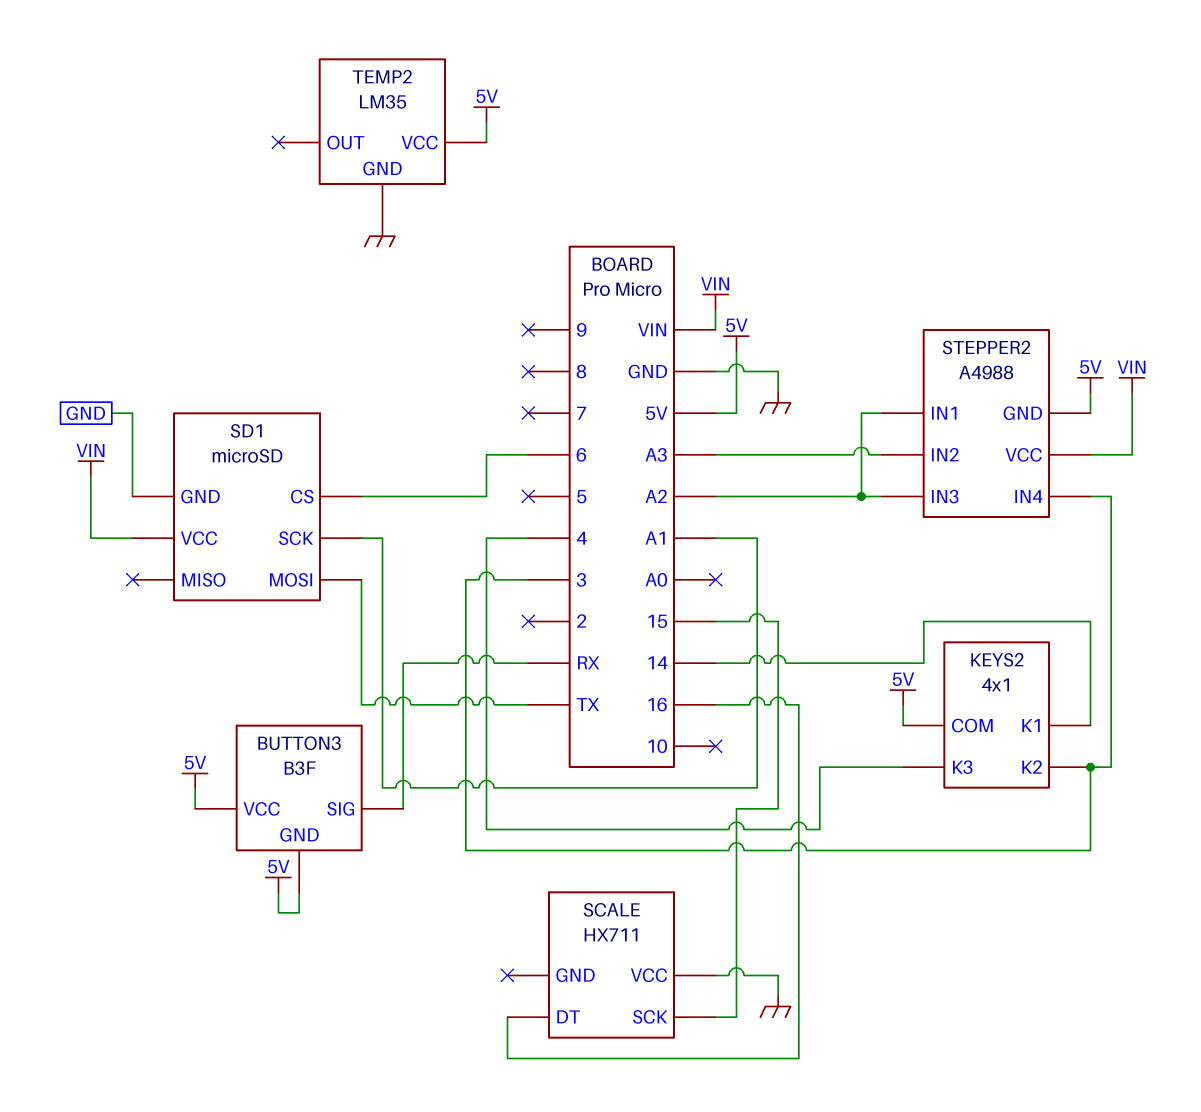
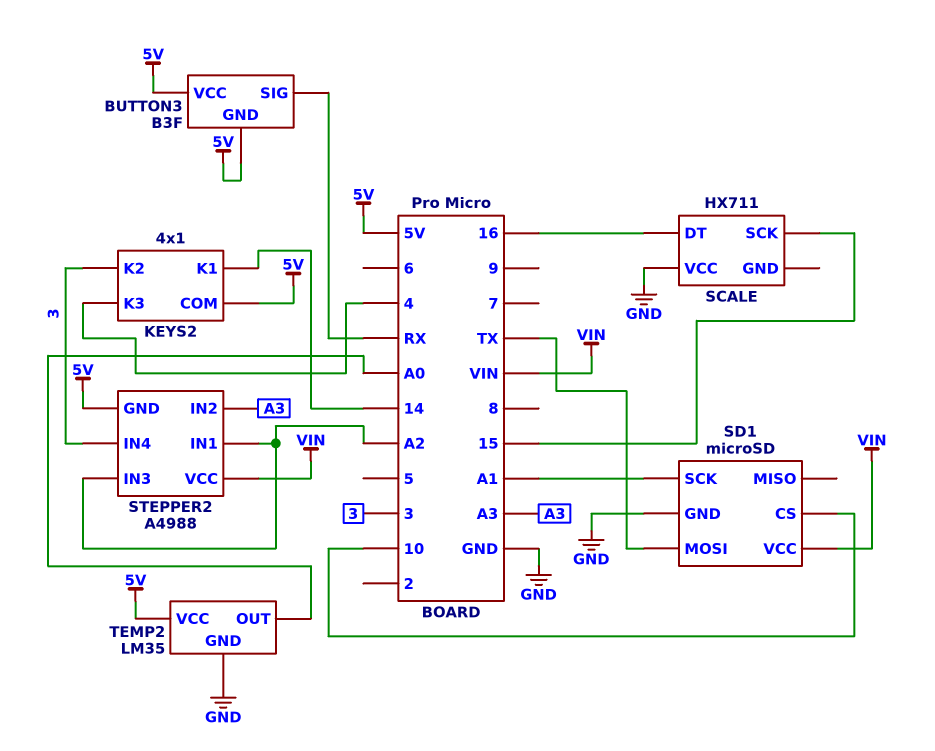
SD1 pin CS: 6 -> 10
TEMP2 pin OUT: none -> A0

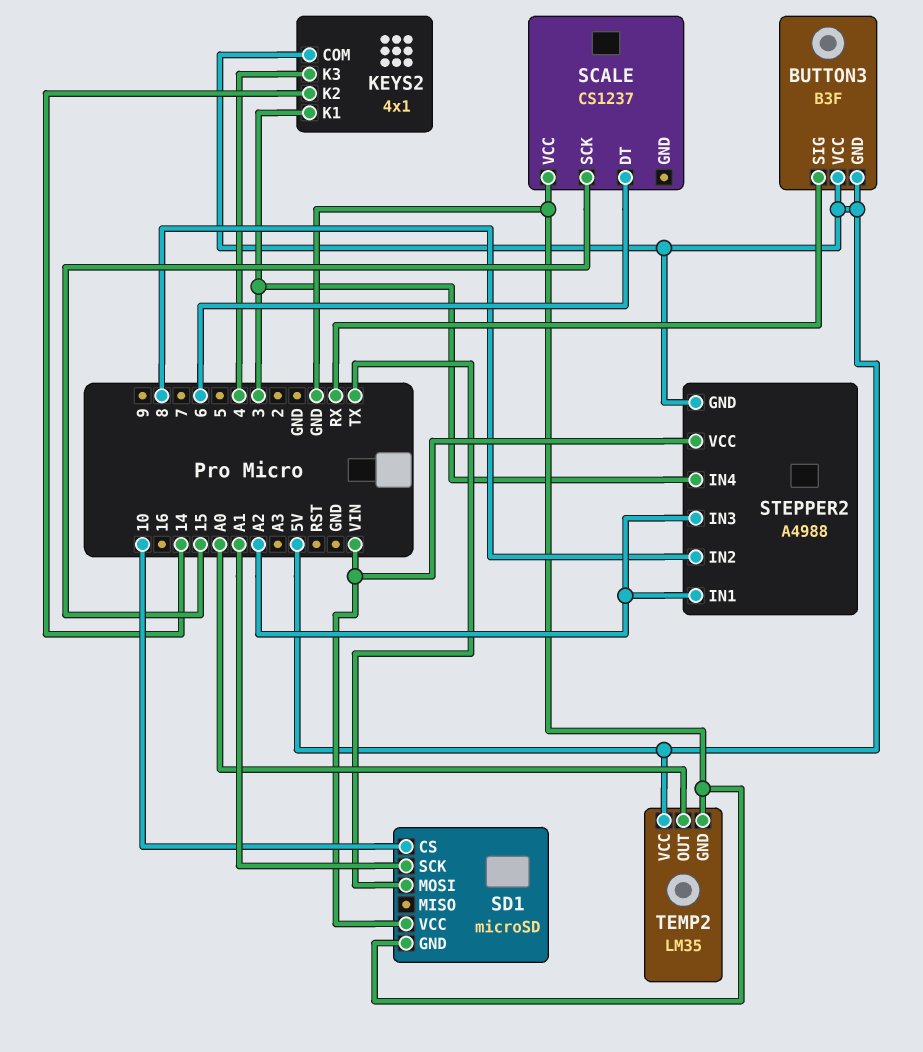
KEYS2 pin K1: 14 -> 3
KEYS2 pin K2: 3 -> 14
SCALE: HX711 -> CS1237
SCALE pin DT: 16 -> 6
STEPPER2 pin IN2: A3 -> 8

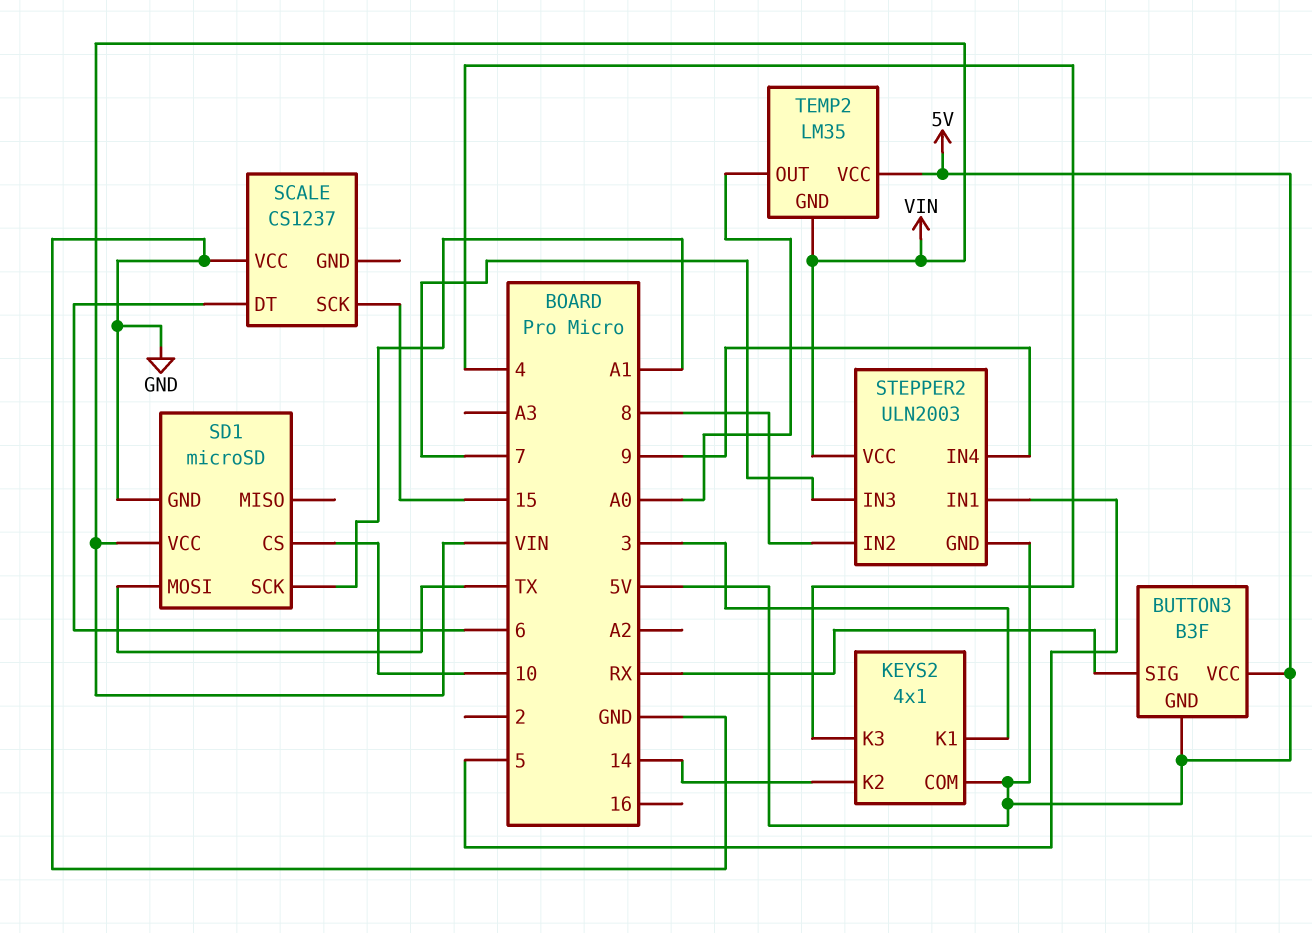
STEPPER2: A4988 -> ULN2003
STEPPER2 pin IN1: A2 -> 5
STEPPER2 pin IN3: A2 -> 7
STEPPER2 pin IN4: 3 -> 9
TEMP2 pin GND: GND -> VIN

